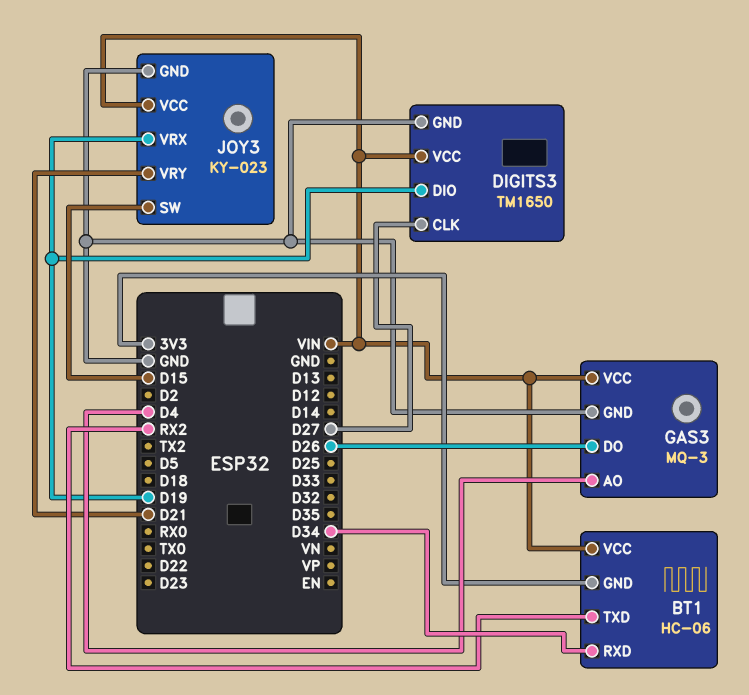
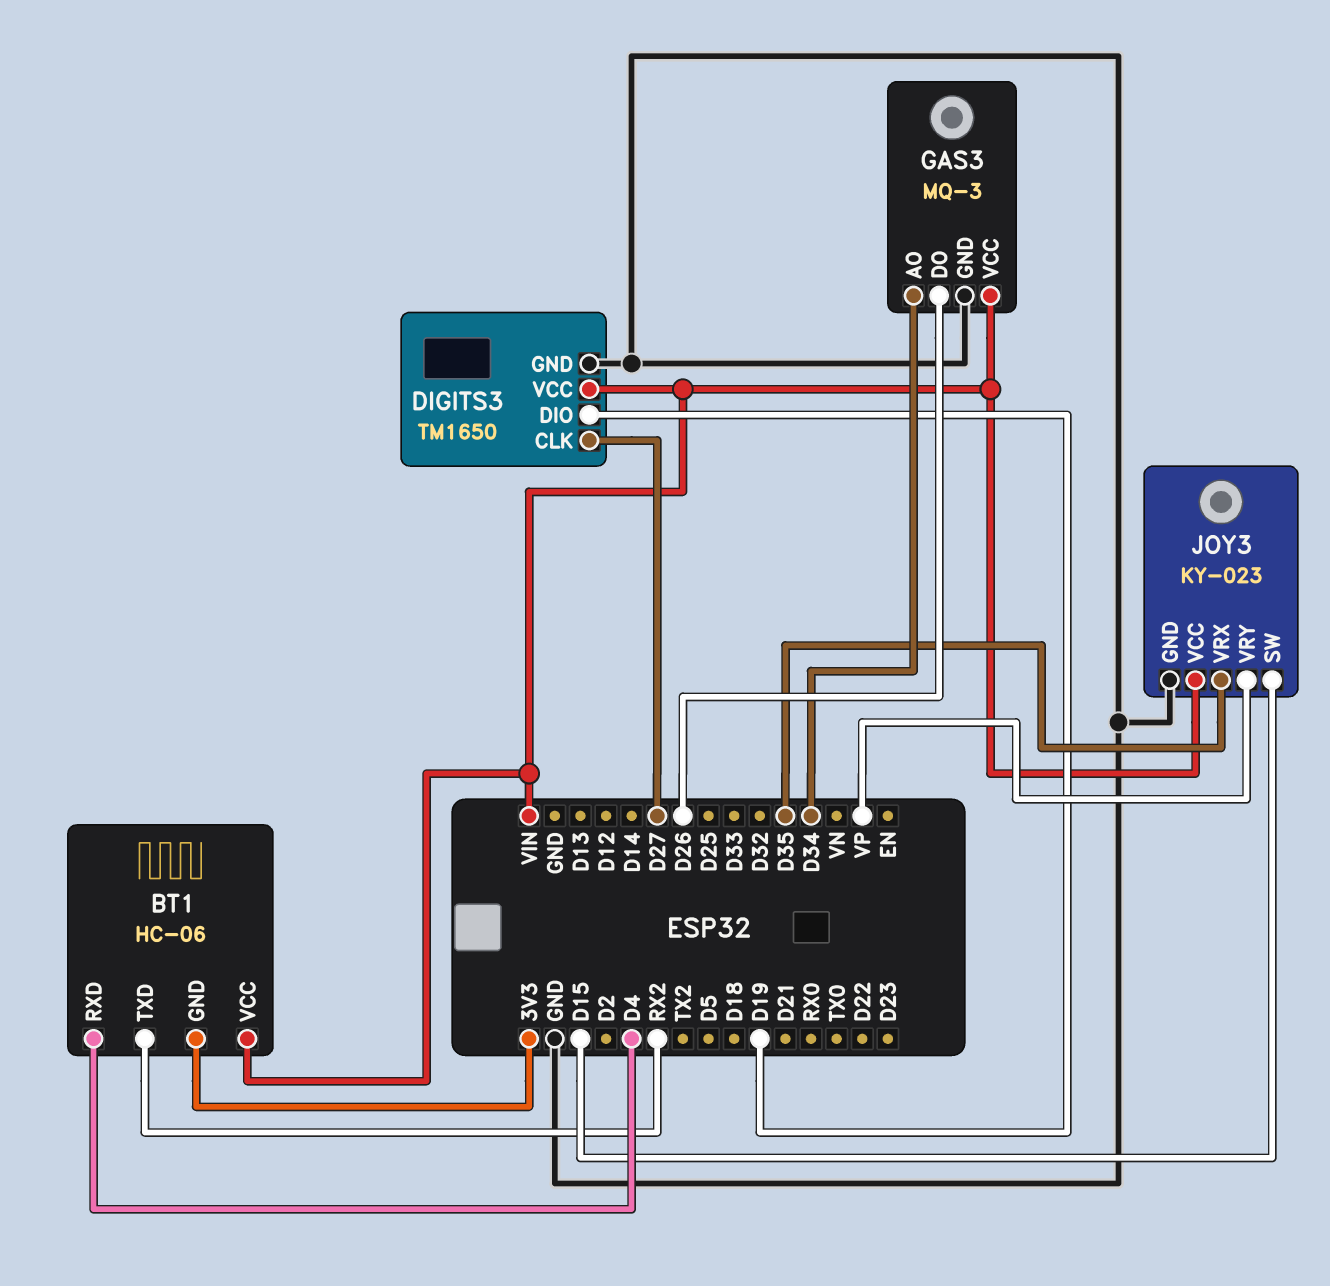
BT1 pin RXD: D34 -> D4
GAS3 pin AO: D4 -> D34
JOY3 pin VRX: D19 -> D35
JOY3 pin VRY: D21 -> VP

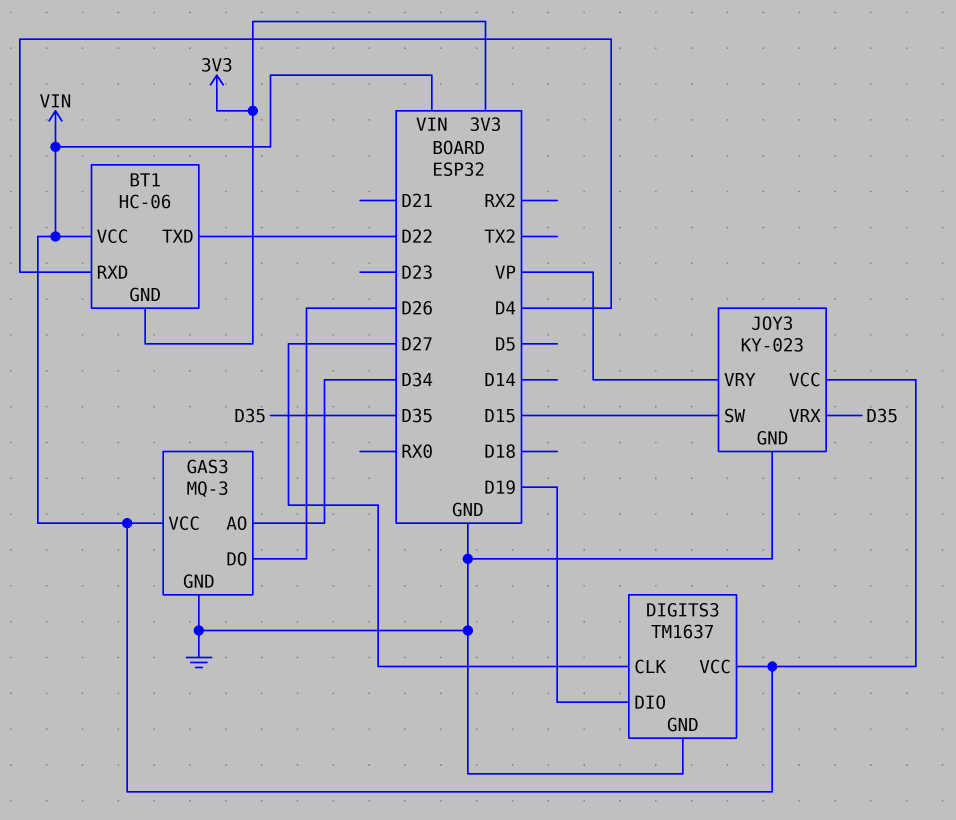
BT1 pin TXD: RX2 -> D22
DIGITS3: TM1650 -> TM1637

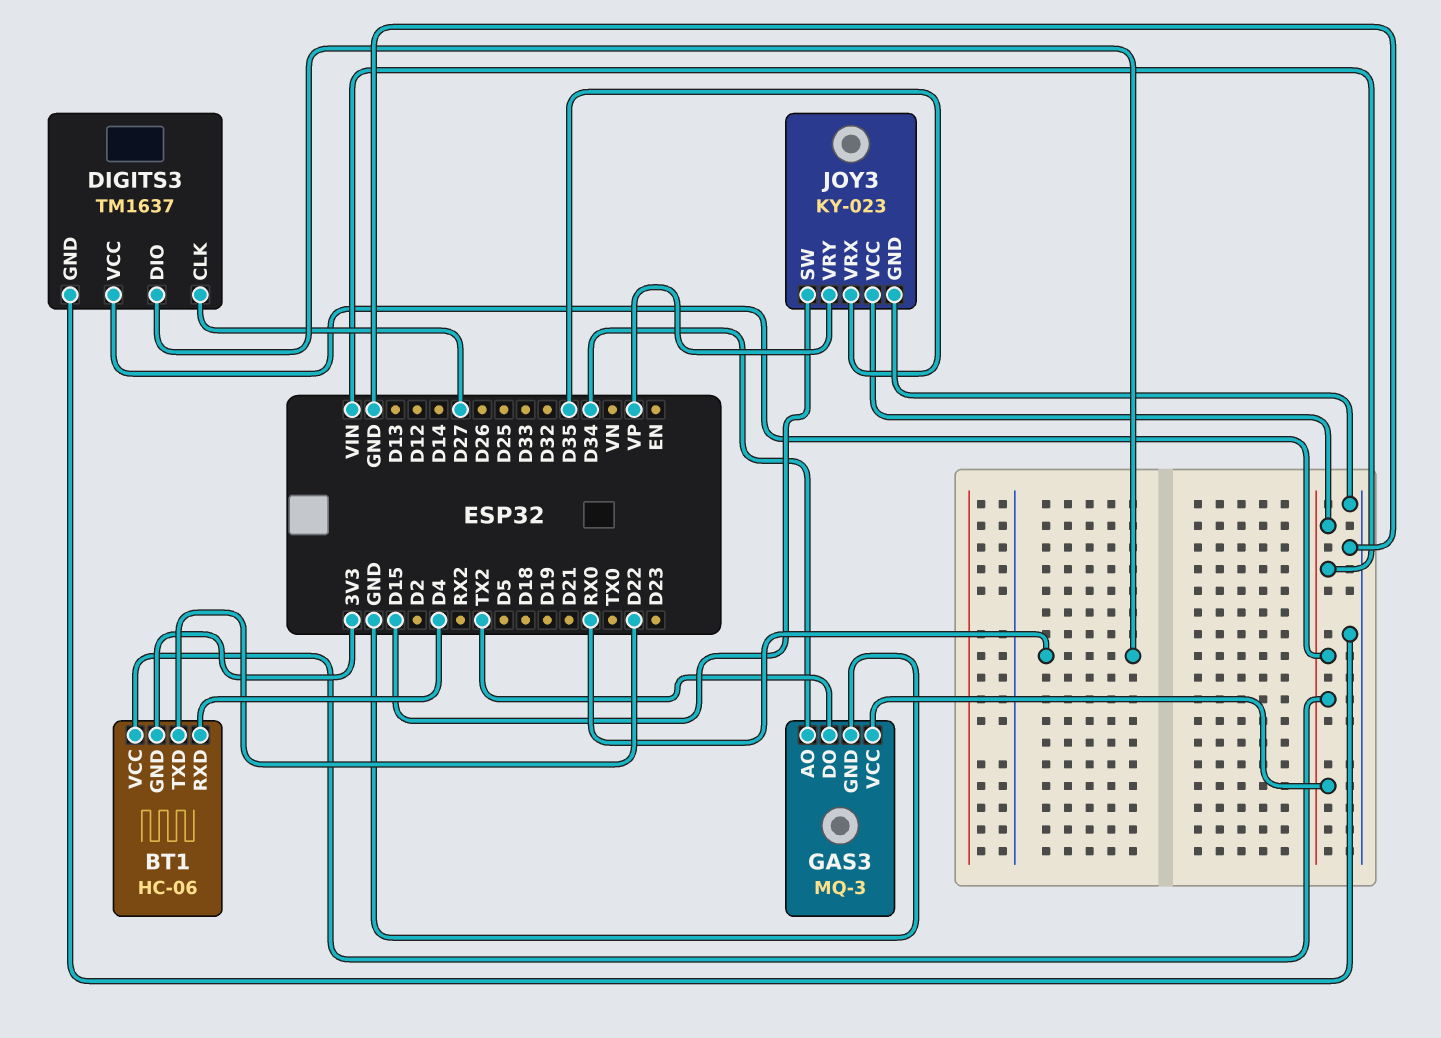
DIGITS3 pin DIO: D19 -> RX0
GAS3 pin DO: D26 -> TX2

